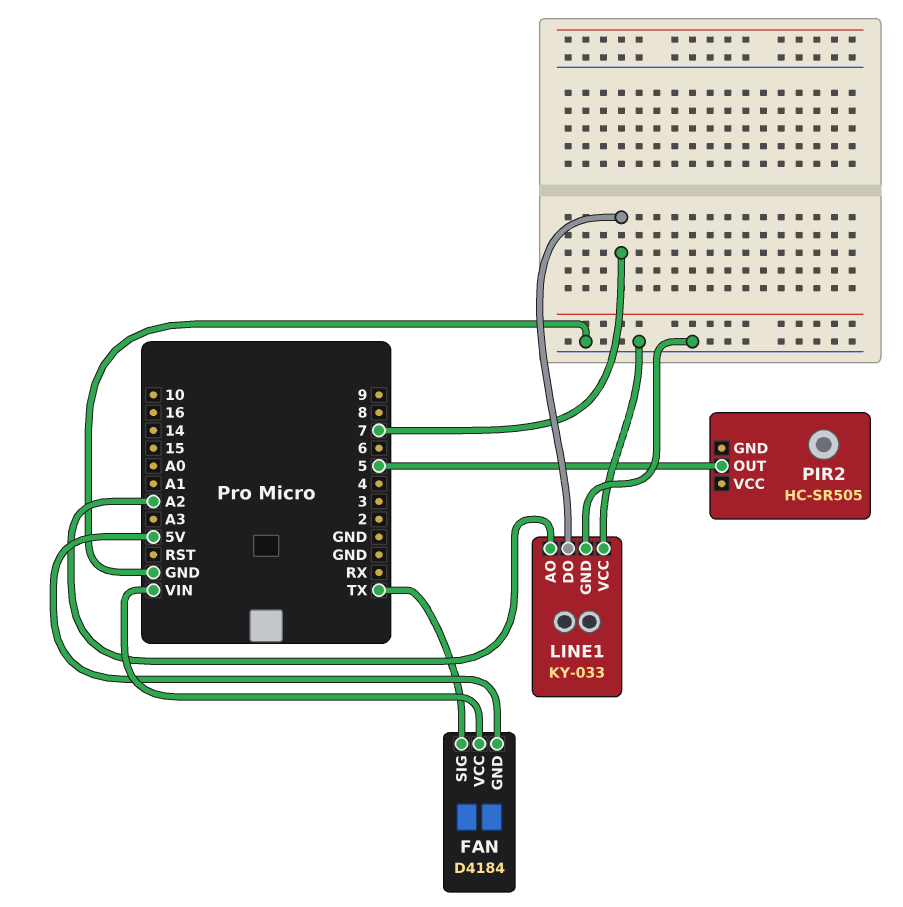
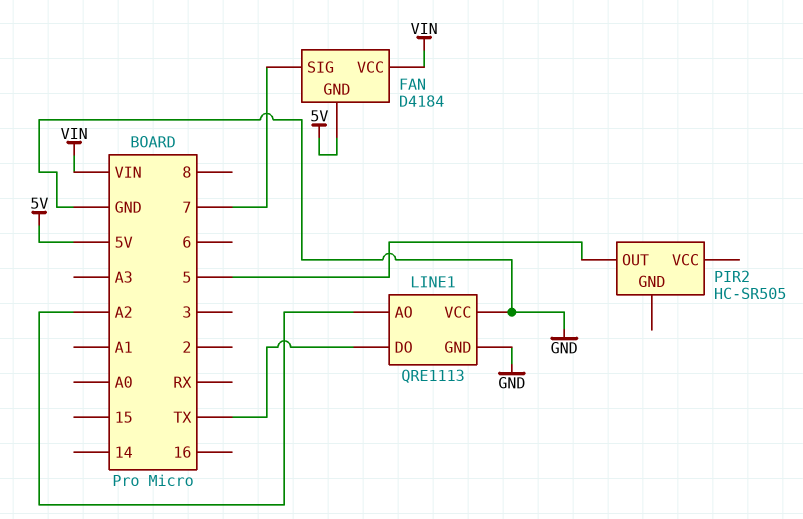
FAN pin SIG: TX -> 7
LINE1: KY-033 -> QRE1113
LINE1 pin DO: 7 -> TX

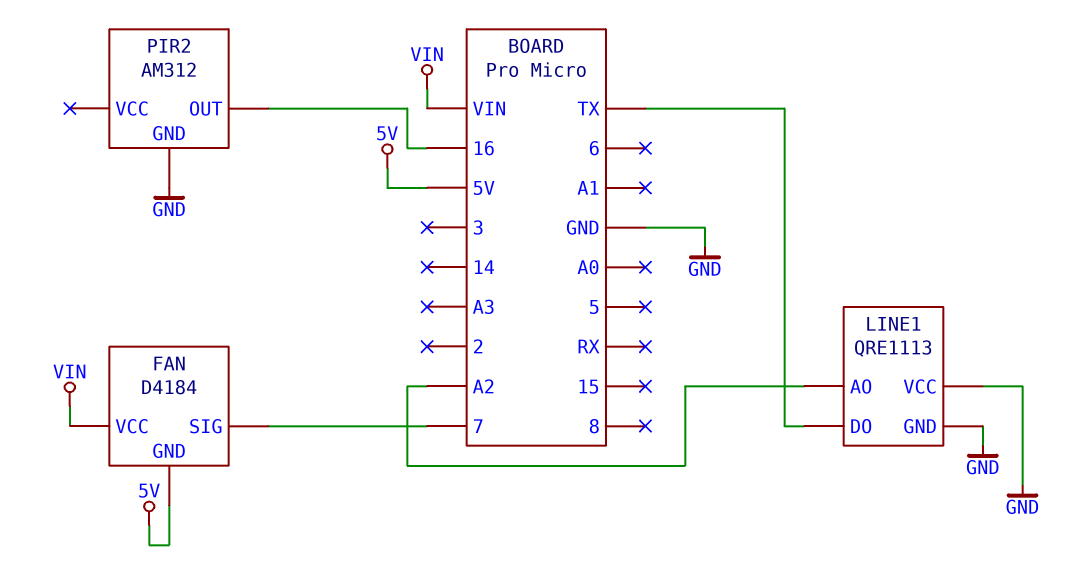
PIR2: HC-SR505 -> AM312
PIR2 pin GND: none -> GND
PIR2 pin OUT: 5 -> 16

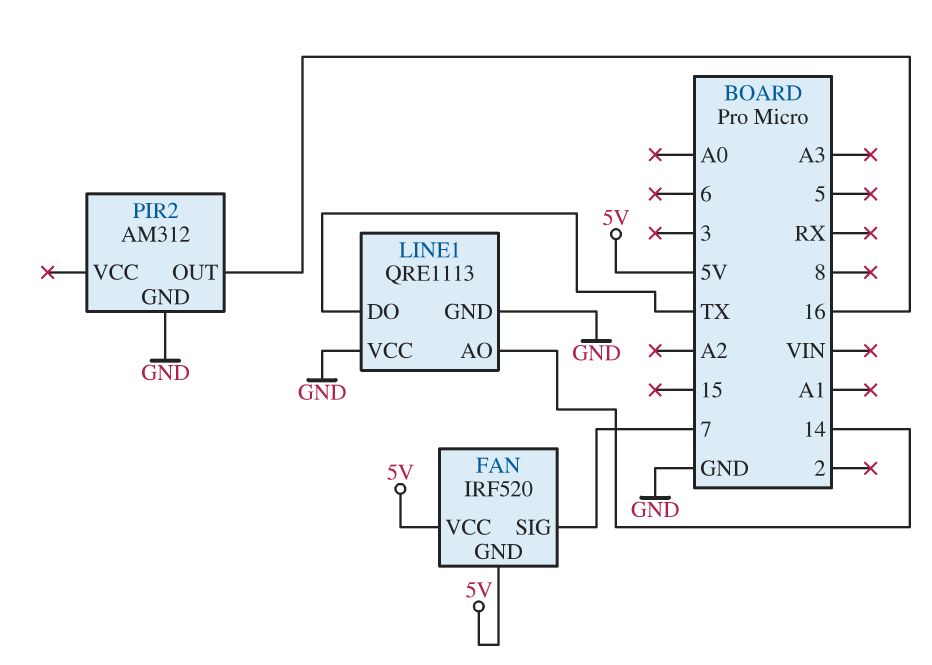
FAN: D4184 -> IRF520
FAN pin VCC: VIN -> 5V
LINE1 pin AO: A2 -> 14

